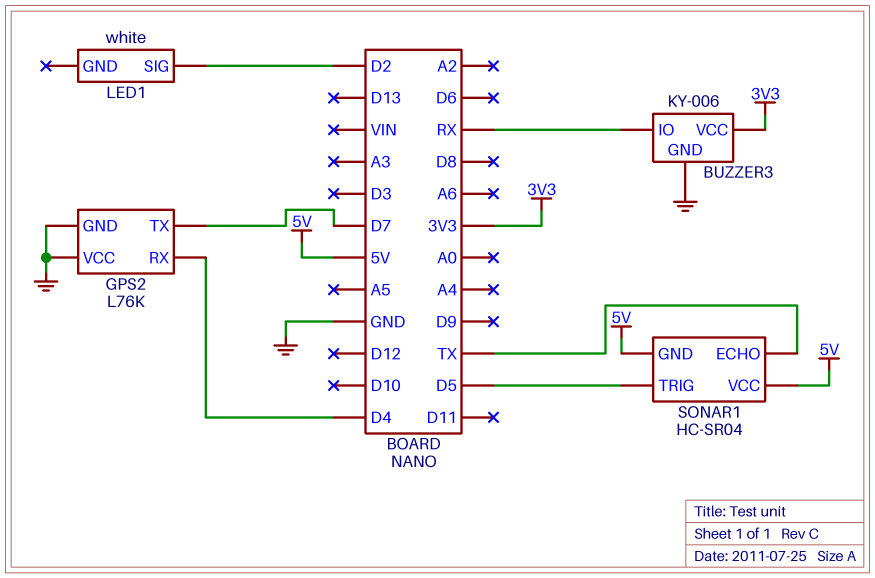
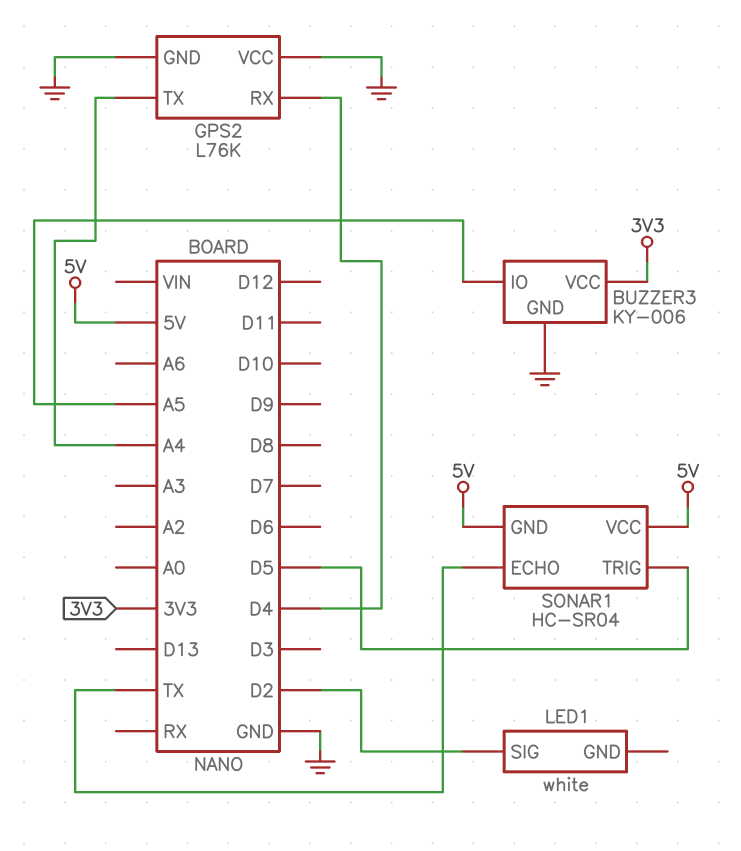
BUZZER3 pin IO: RX -> A5
GPS2 pin TX: D7 -> A4

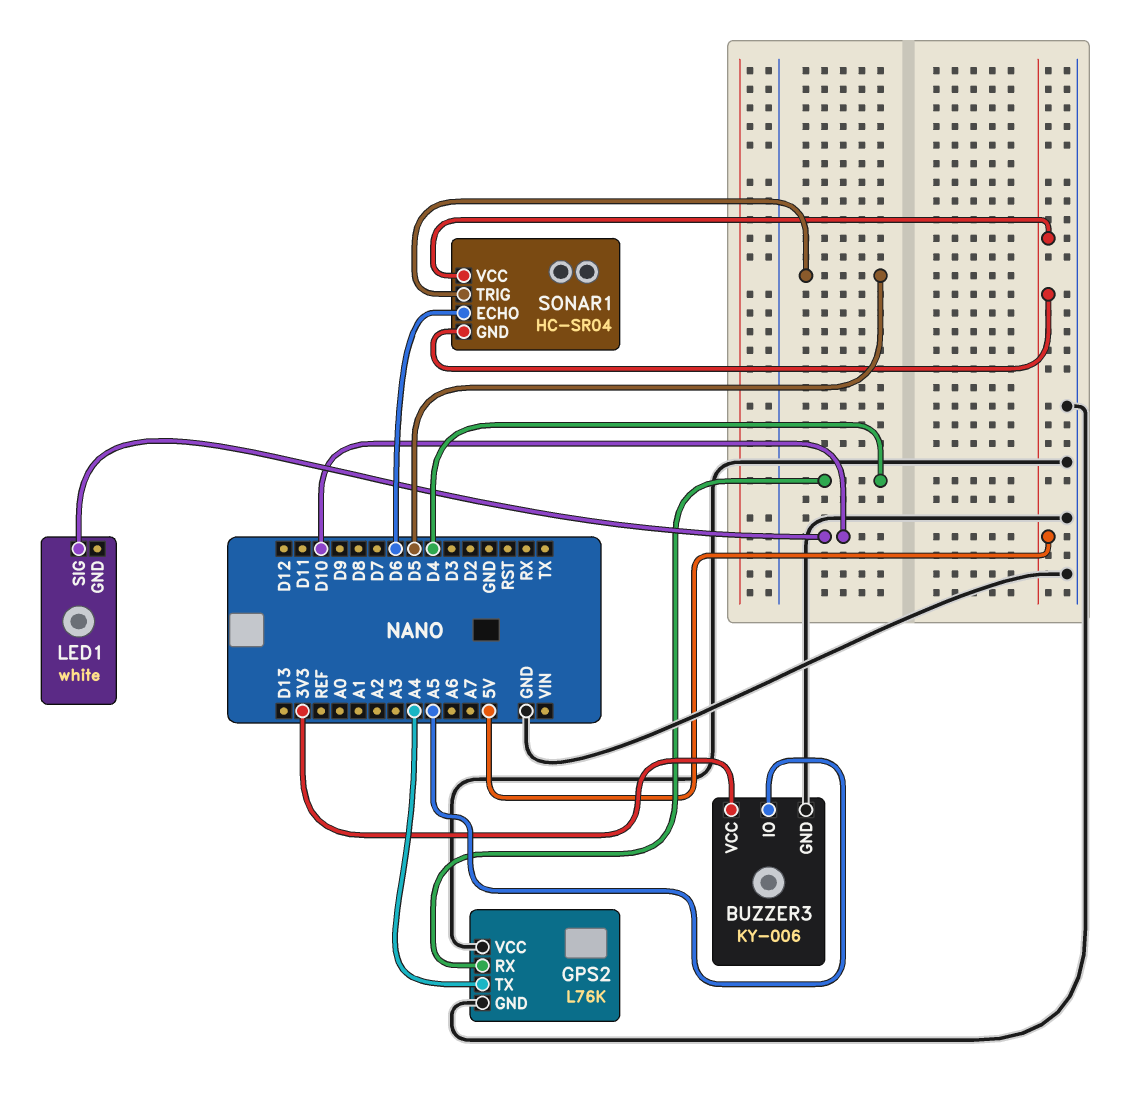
LED1 pin SIG: D2 -> D10
SONAR1 pin ECHO: TX -> D6

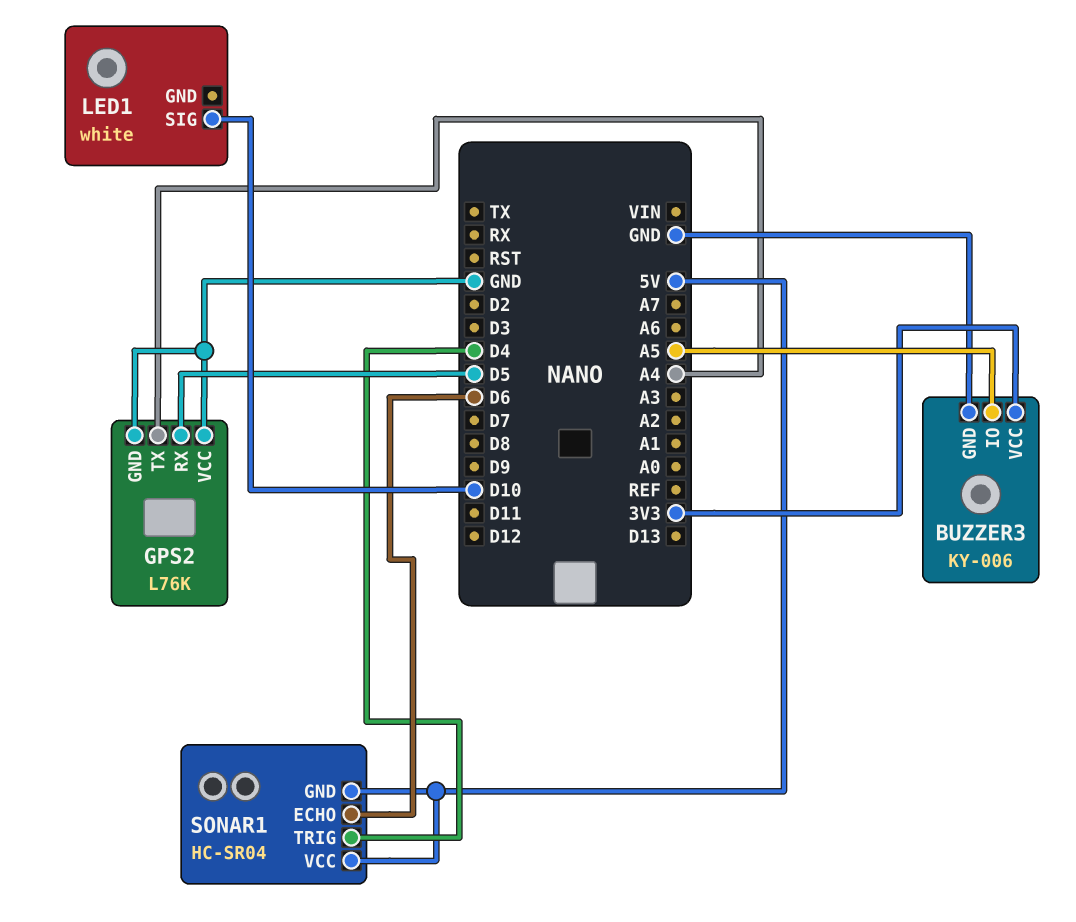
GPS2 pin RX: D4 -> D5
SONAR1 pin TRIG: D5 -> D4

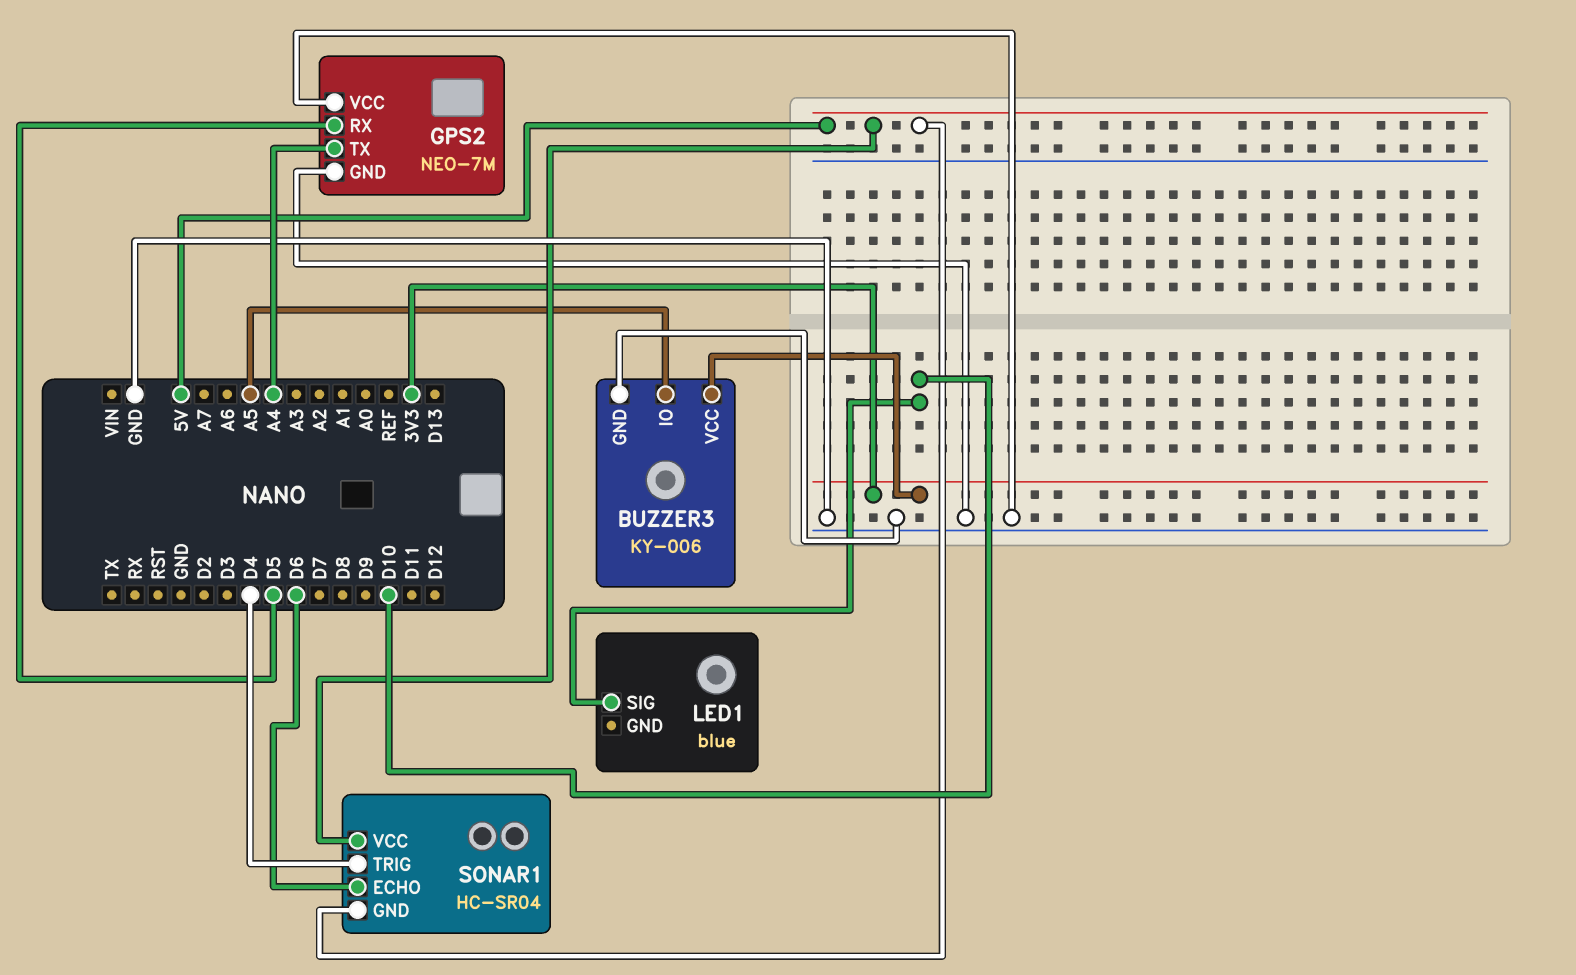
GPS2: L76K -> NEO-7M
LED1: white -> blue

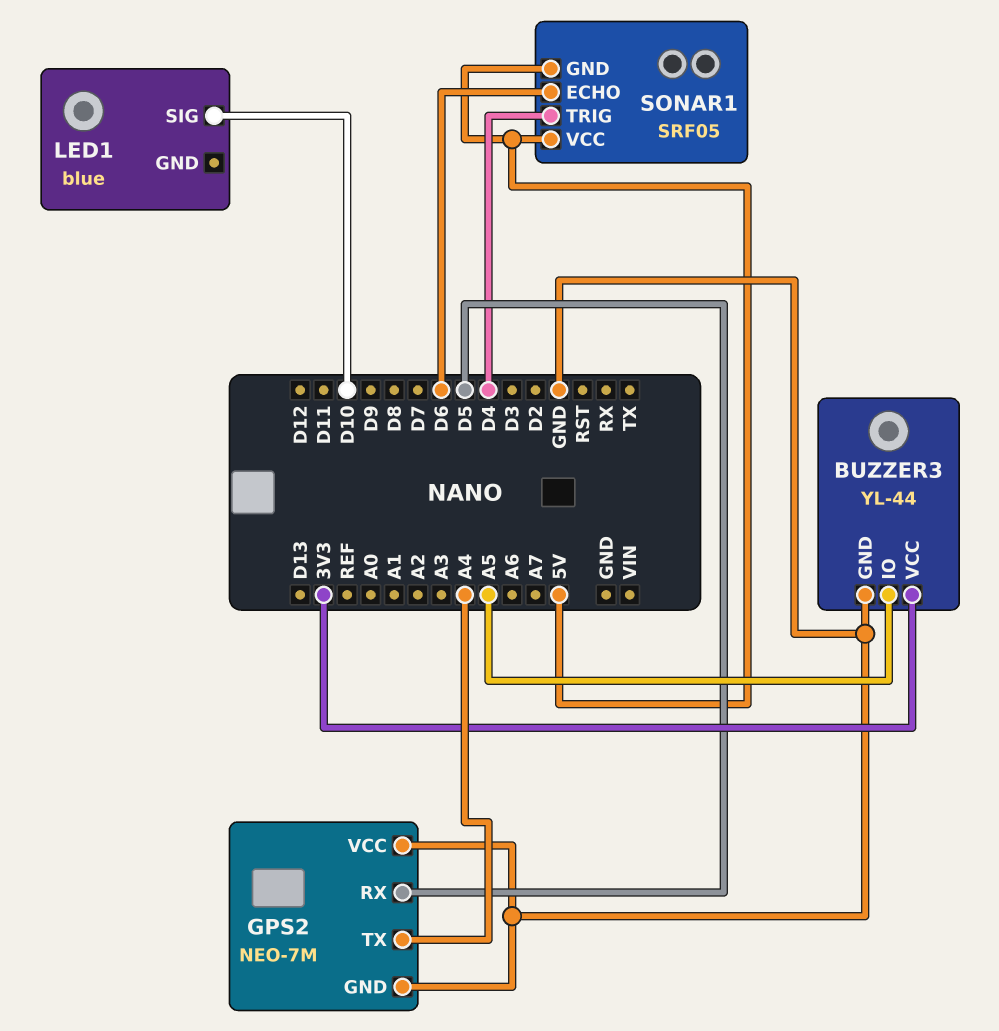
BUZZER3: KY-006 -> YL-44
SONAR1: HC-SR04 -> SRF05

